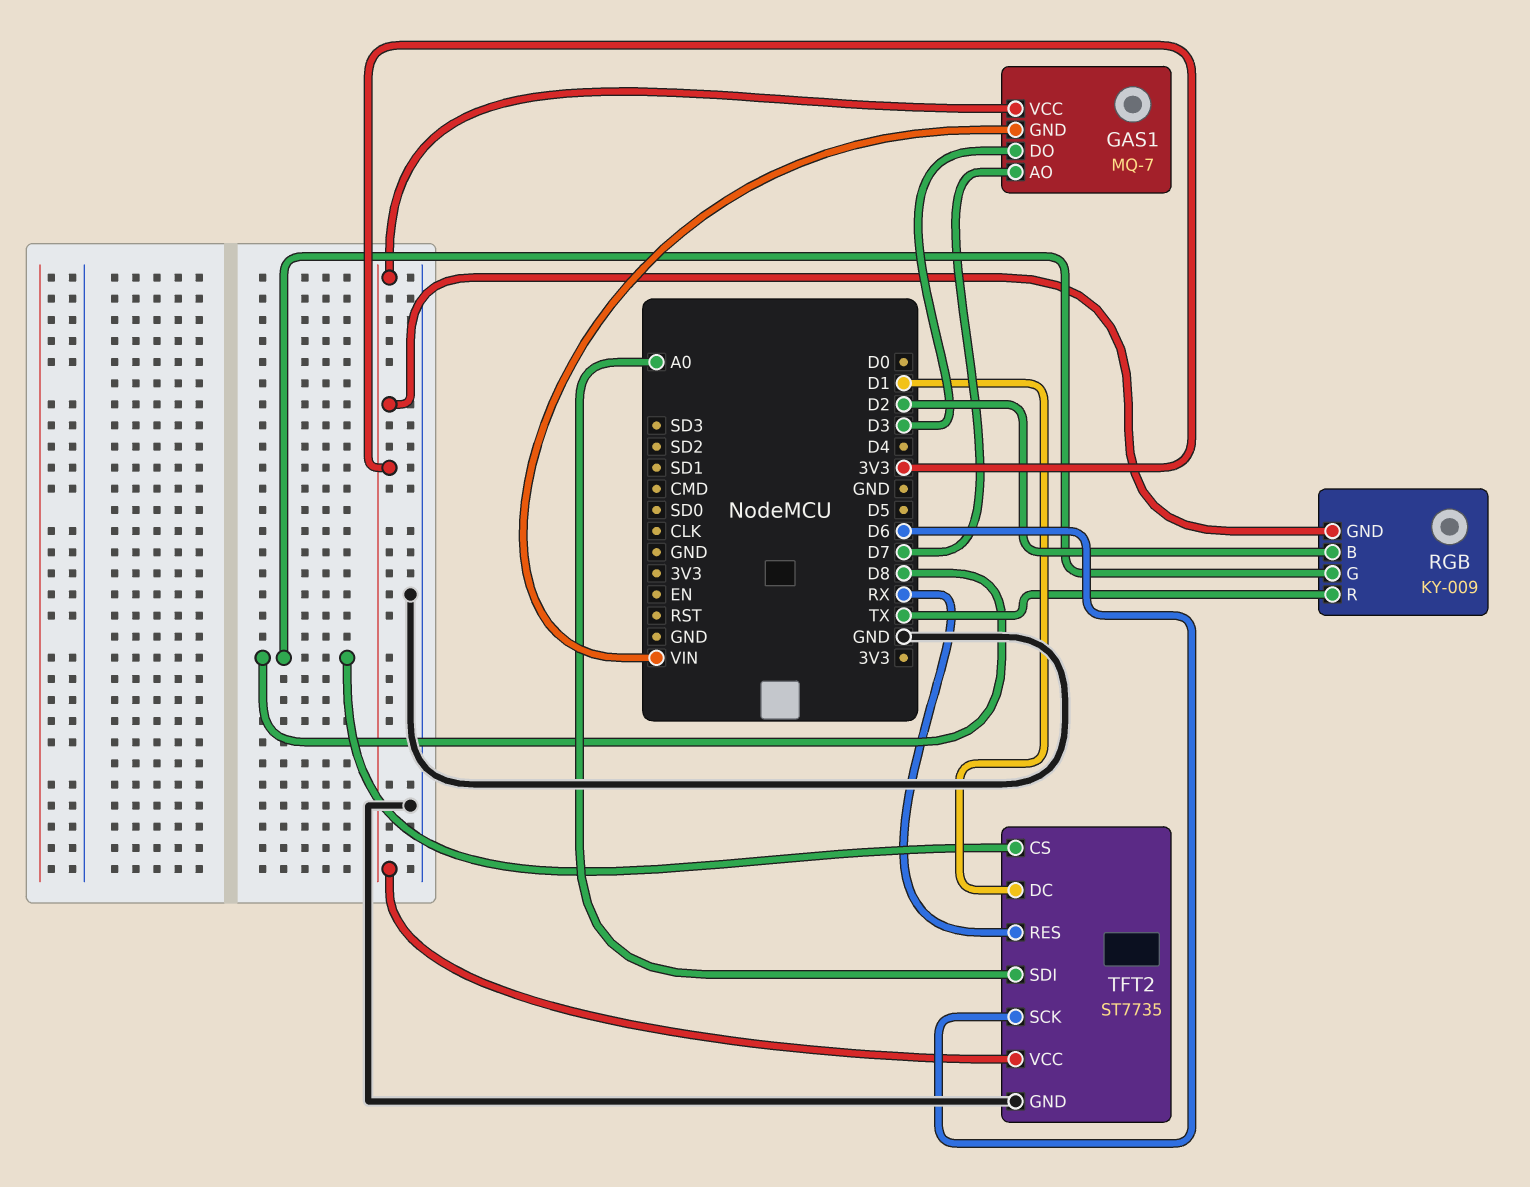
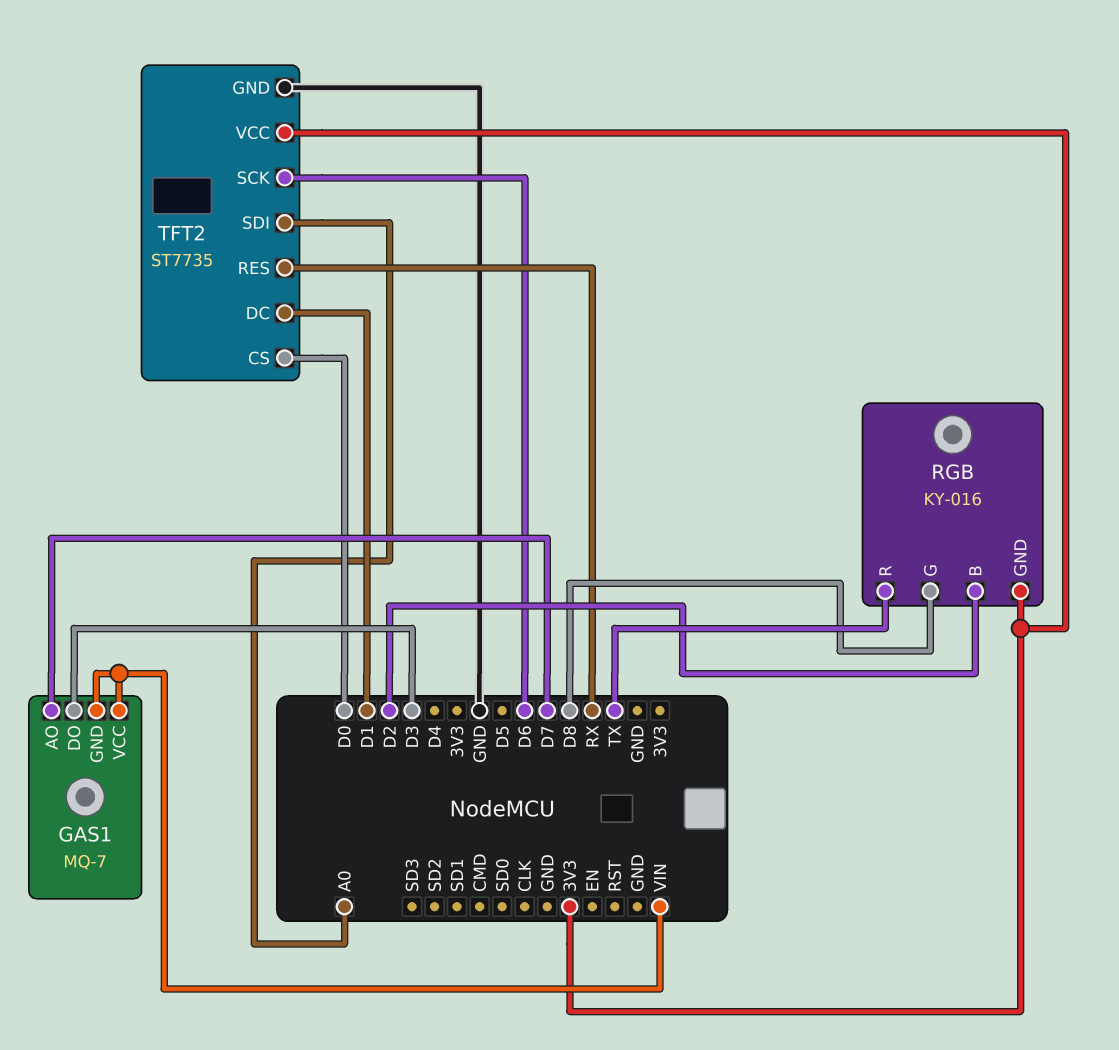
GAS1 pin VCC: 3V3 -> VIN
RGB: KY-009 -> KY-016
TFT2 pin CS: D8 -> D0

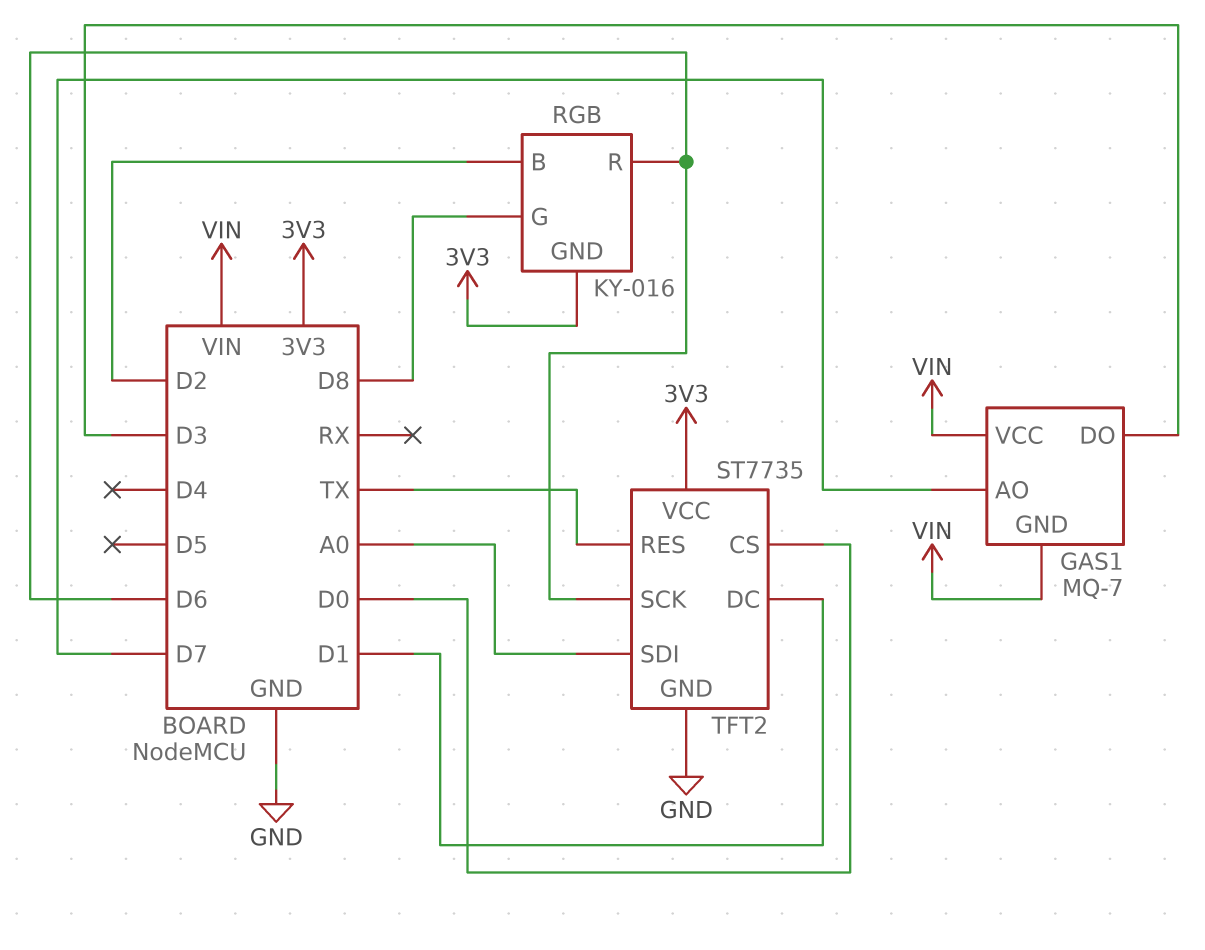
RGB pin R: TX -> D6
TFT2 pin RES: RX -> TX

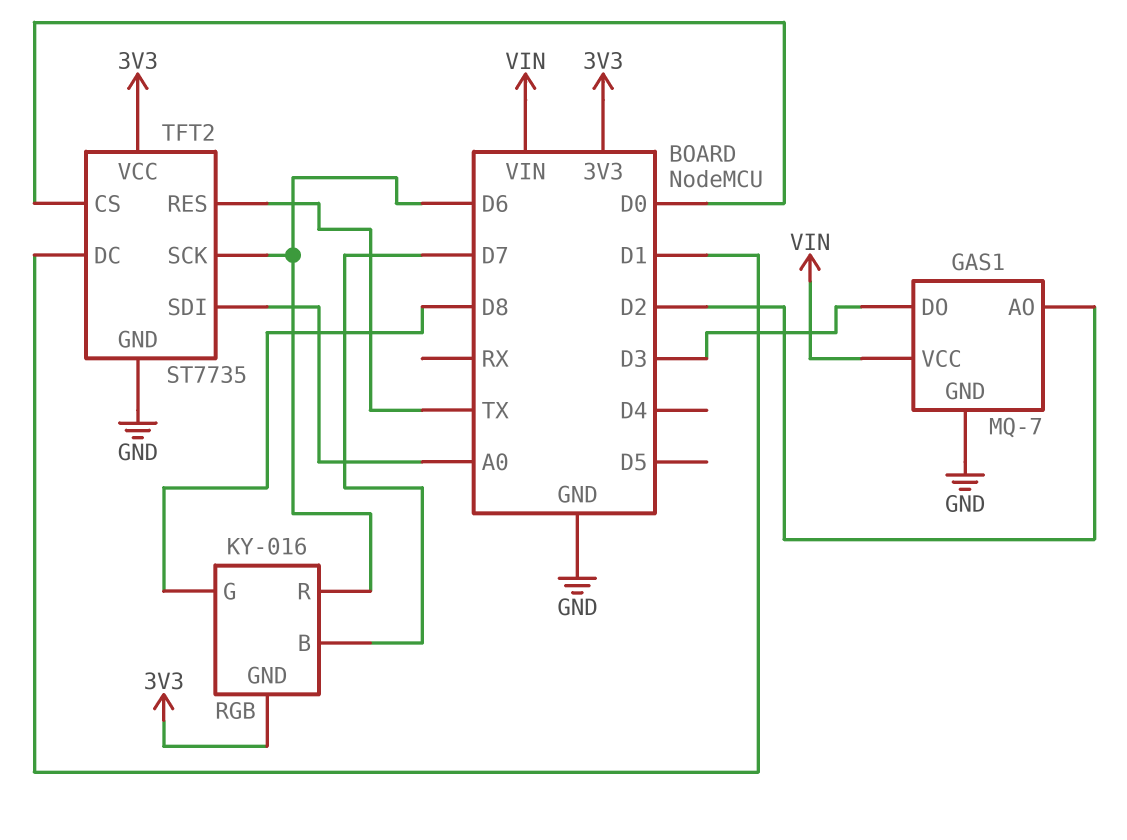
GAS1 pin AO: D7 -> D2
GAS1 pin GND: VIN -> GND
RGB pin B: D2 -> D7

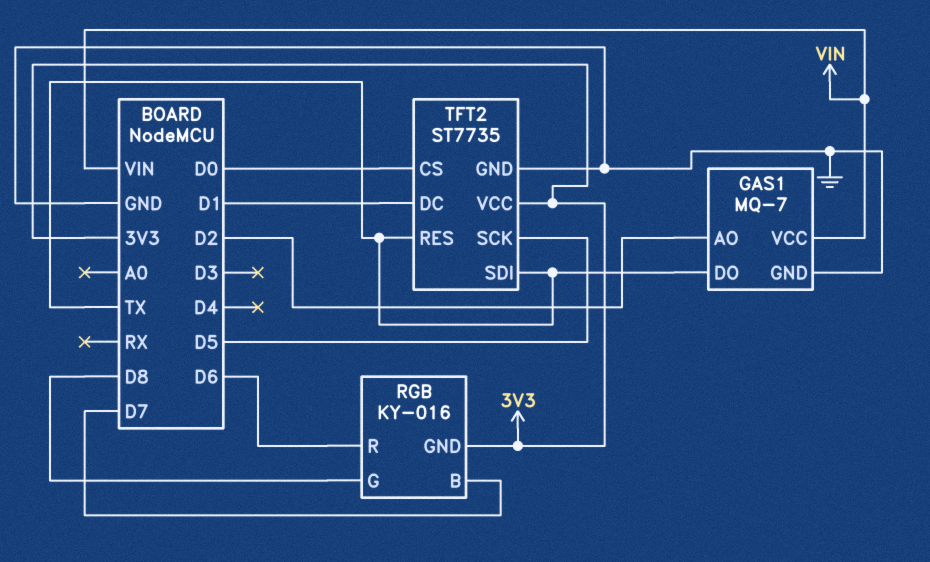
GAS1 pin DO: D3 -> TX
TFT2 pin SCK: D6 -> D5
TFT2 pin SDI: A0 -> TX

